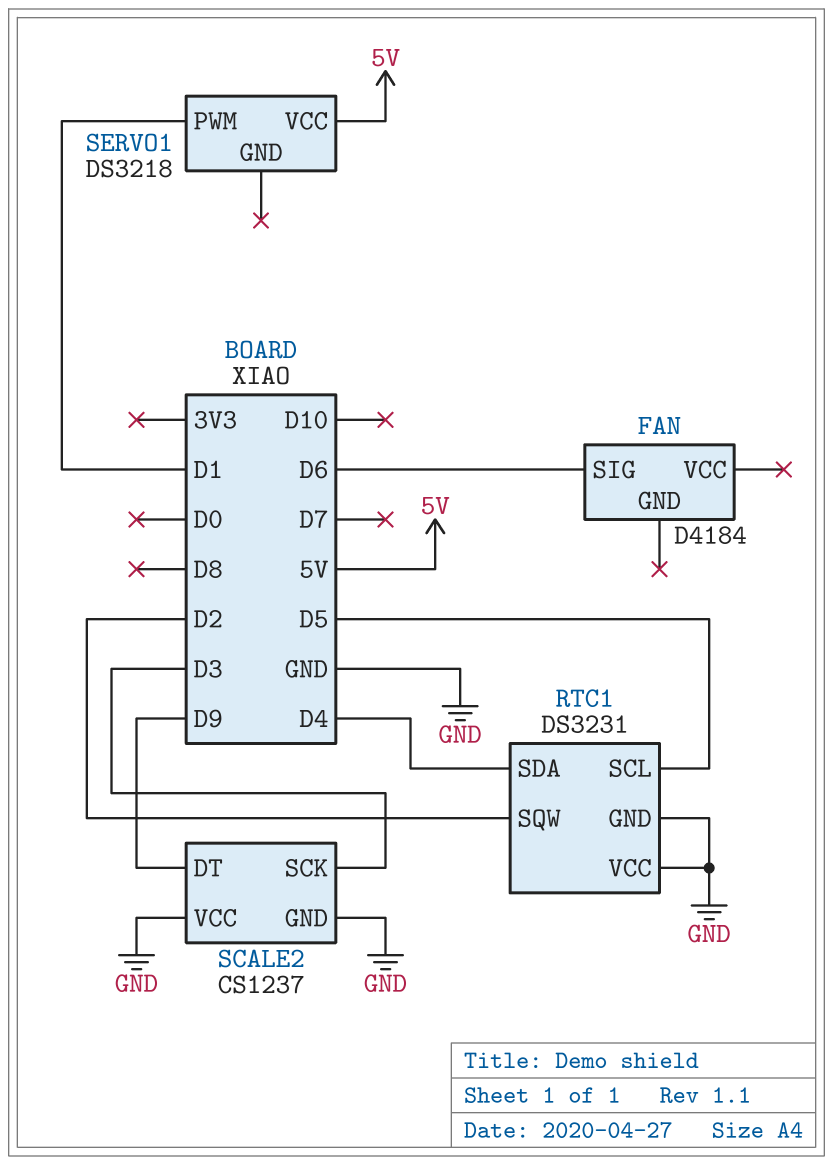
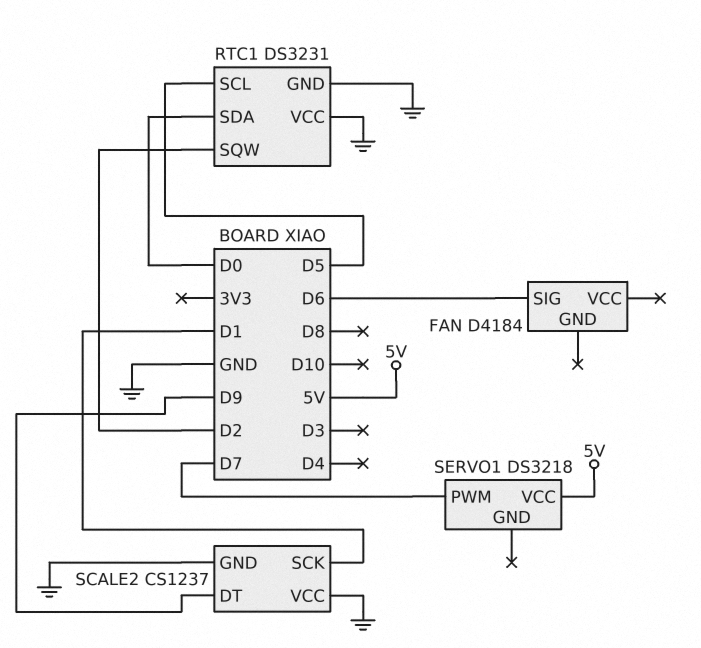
RTC1 pin SDA: D4 -> D0
SCALE2 pin SCK: D3 -> D1
SERVO1 pin PWM: D1 -> D7

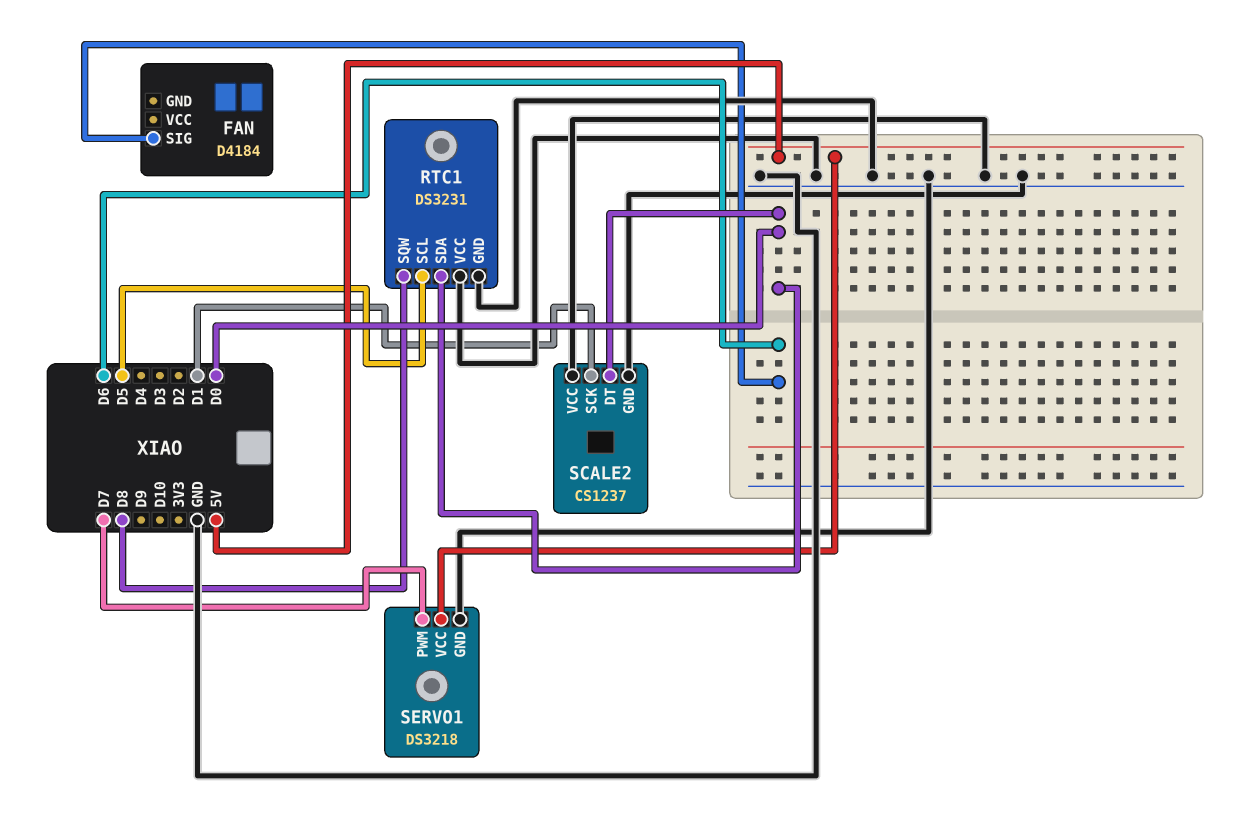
RTC1 pin SQW: D2 -> D8
SCALE2 pin DT: D9 -> D0
SERVO1 pin GND: none -> GND

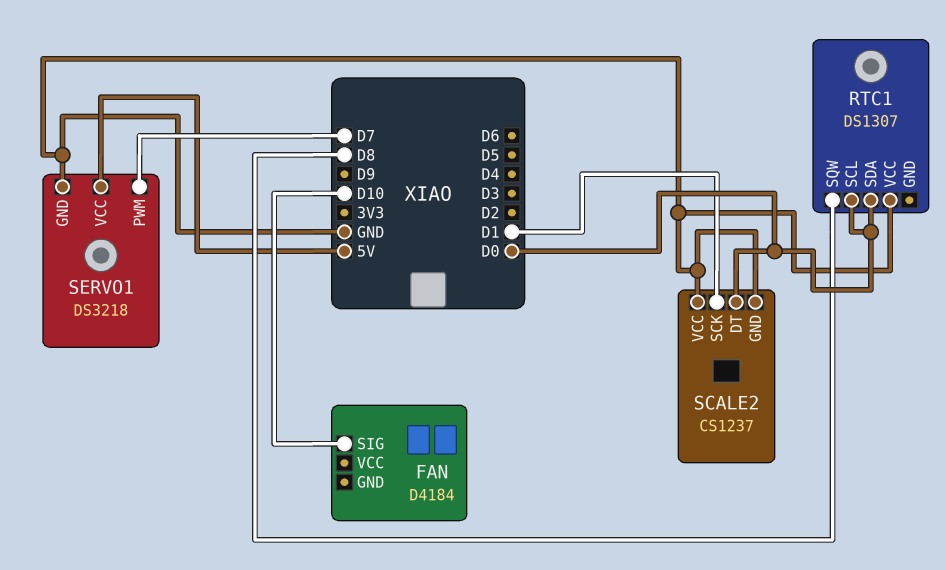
FAN pin SIG: D6 -> D10
RTC1: DS3231 -> DS1307
RTC1 pin GND: GND -> none
RTC1 pin SCL: D5 -> D0

